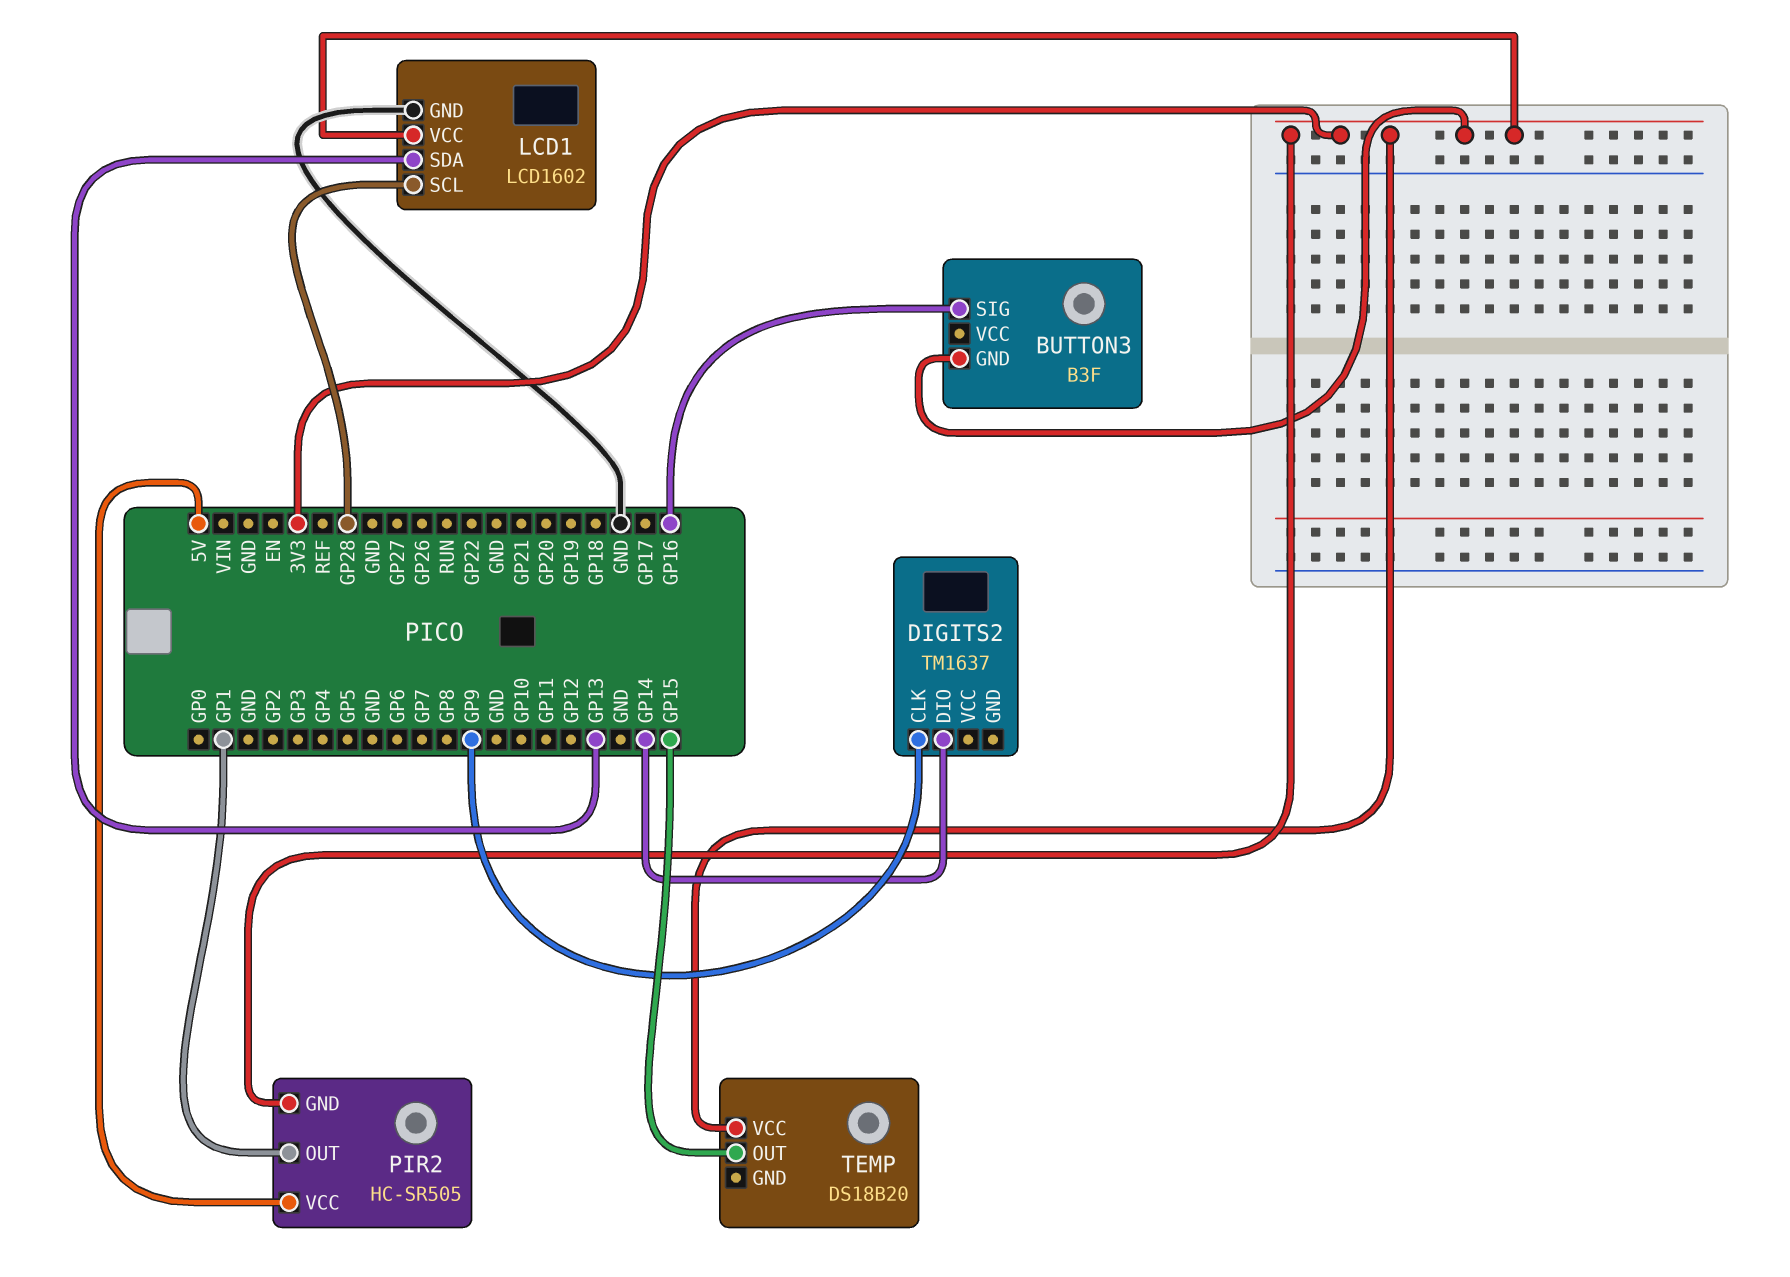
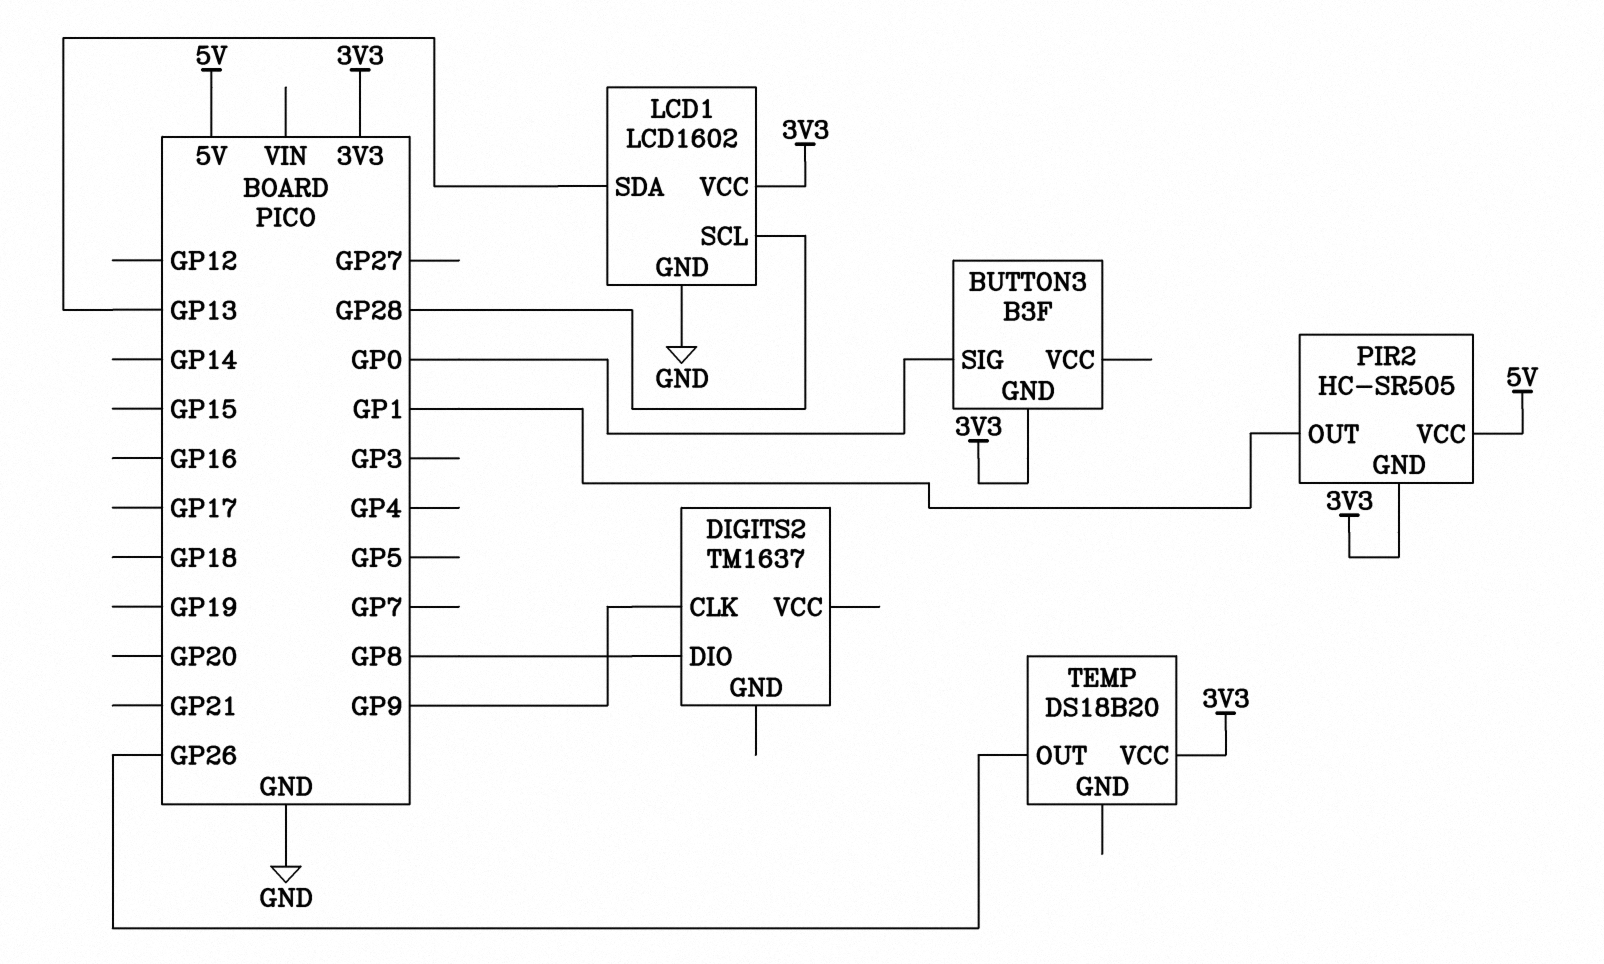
BUTTON3 pin SIG: GP16 -> GP0
DIGITS2 pin DIO: GP14 -> GP8
TEMP pin OUT: GP15 -> GP26

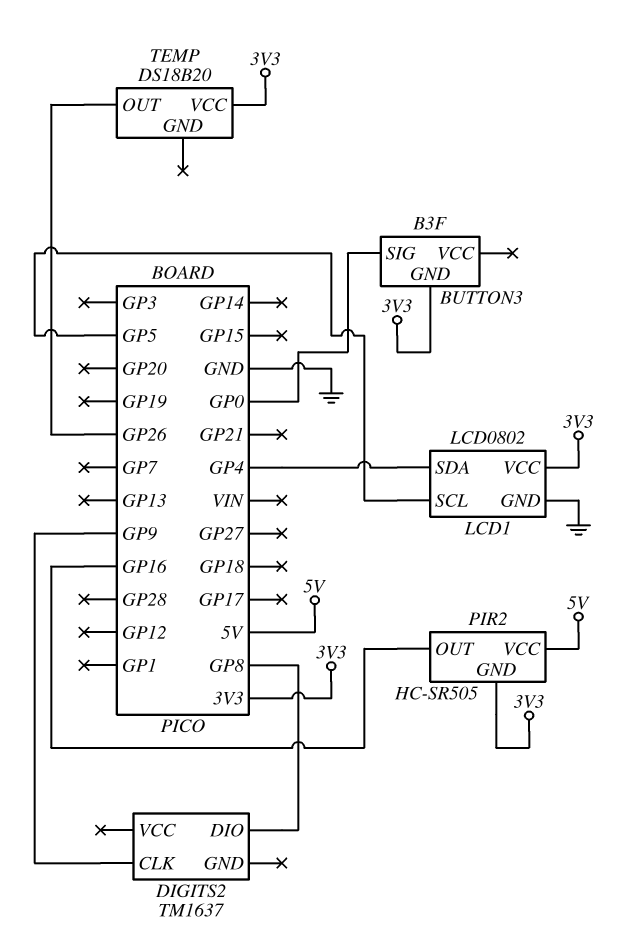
LCD1: LCD1602 -> LCD0802
LCD1 pin SCL: GP28 -> GP5
LCD1 pin SDA: GP13 -> GP4
PIR2 pin OUT: GP1 -> GP16

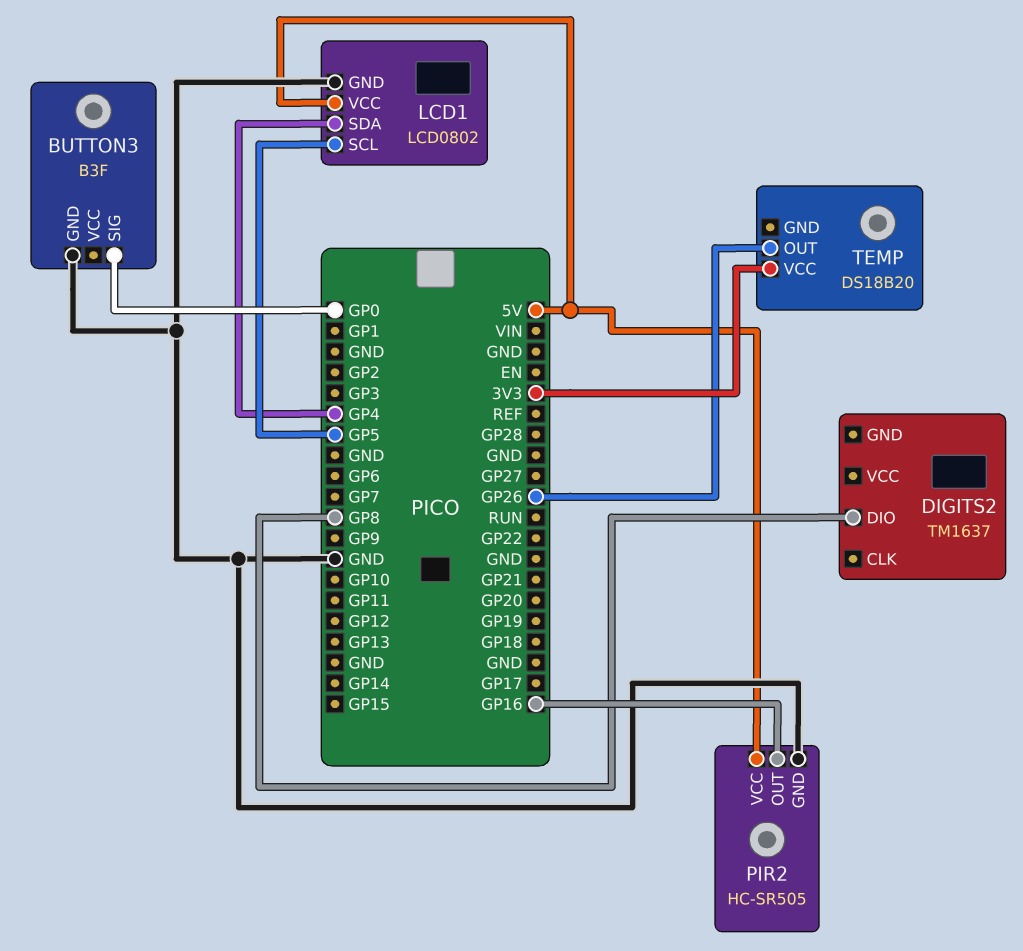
BUTTON3 pin GND: 3V3 -> GND
DIGITS2 pin CLK: GP9 -> none
LCD1 pin VCC: 3V3 -> 5V
PIR2 pin GND: 3V3 -> GND

